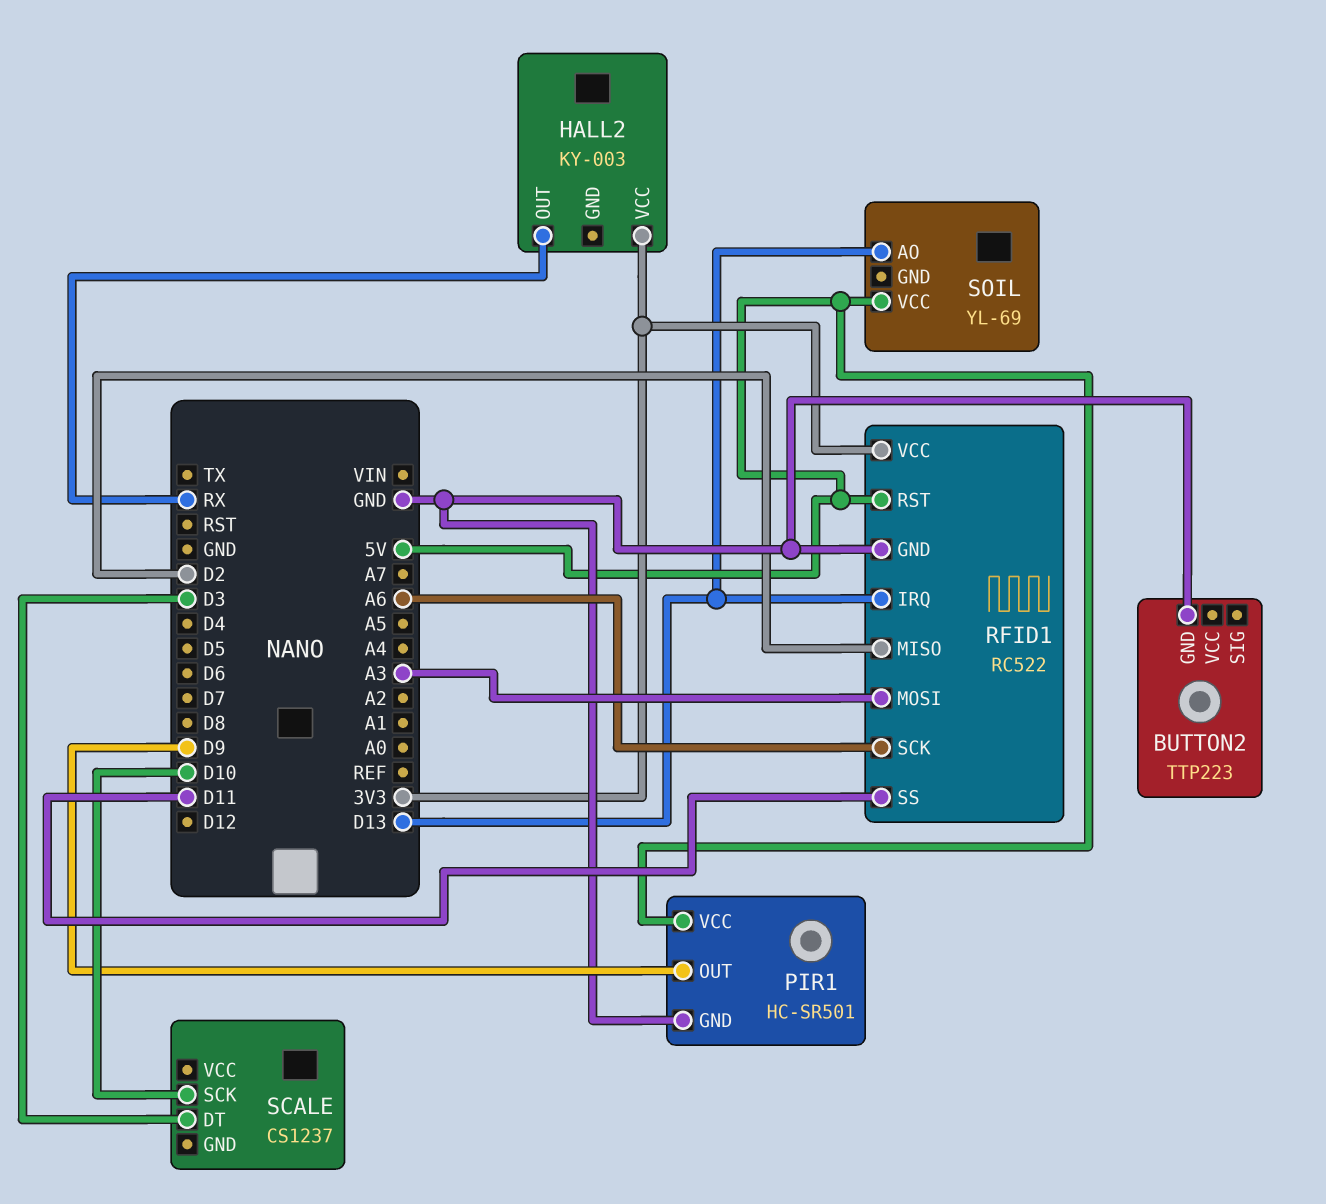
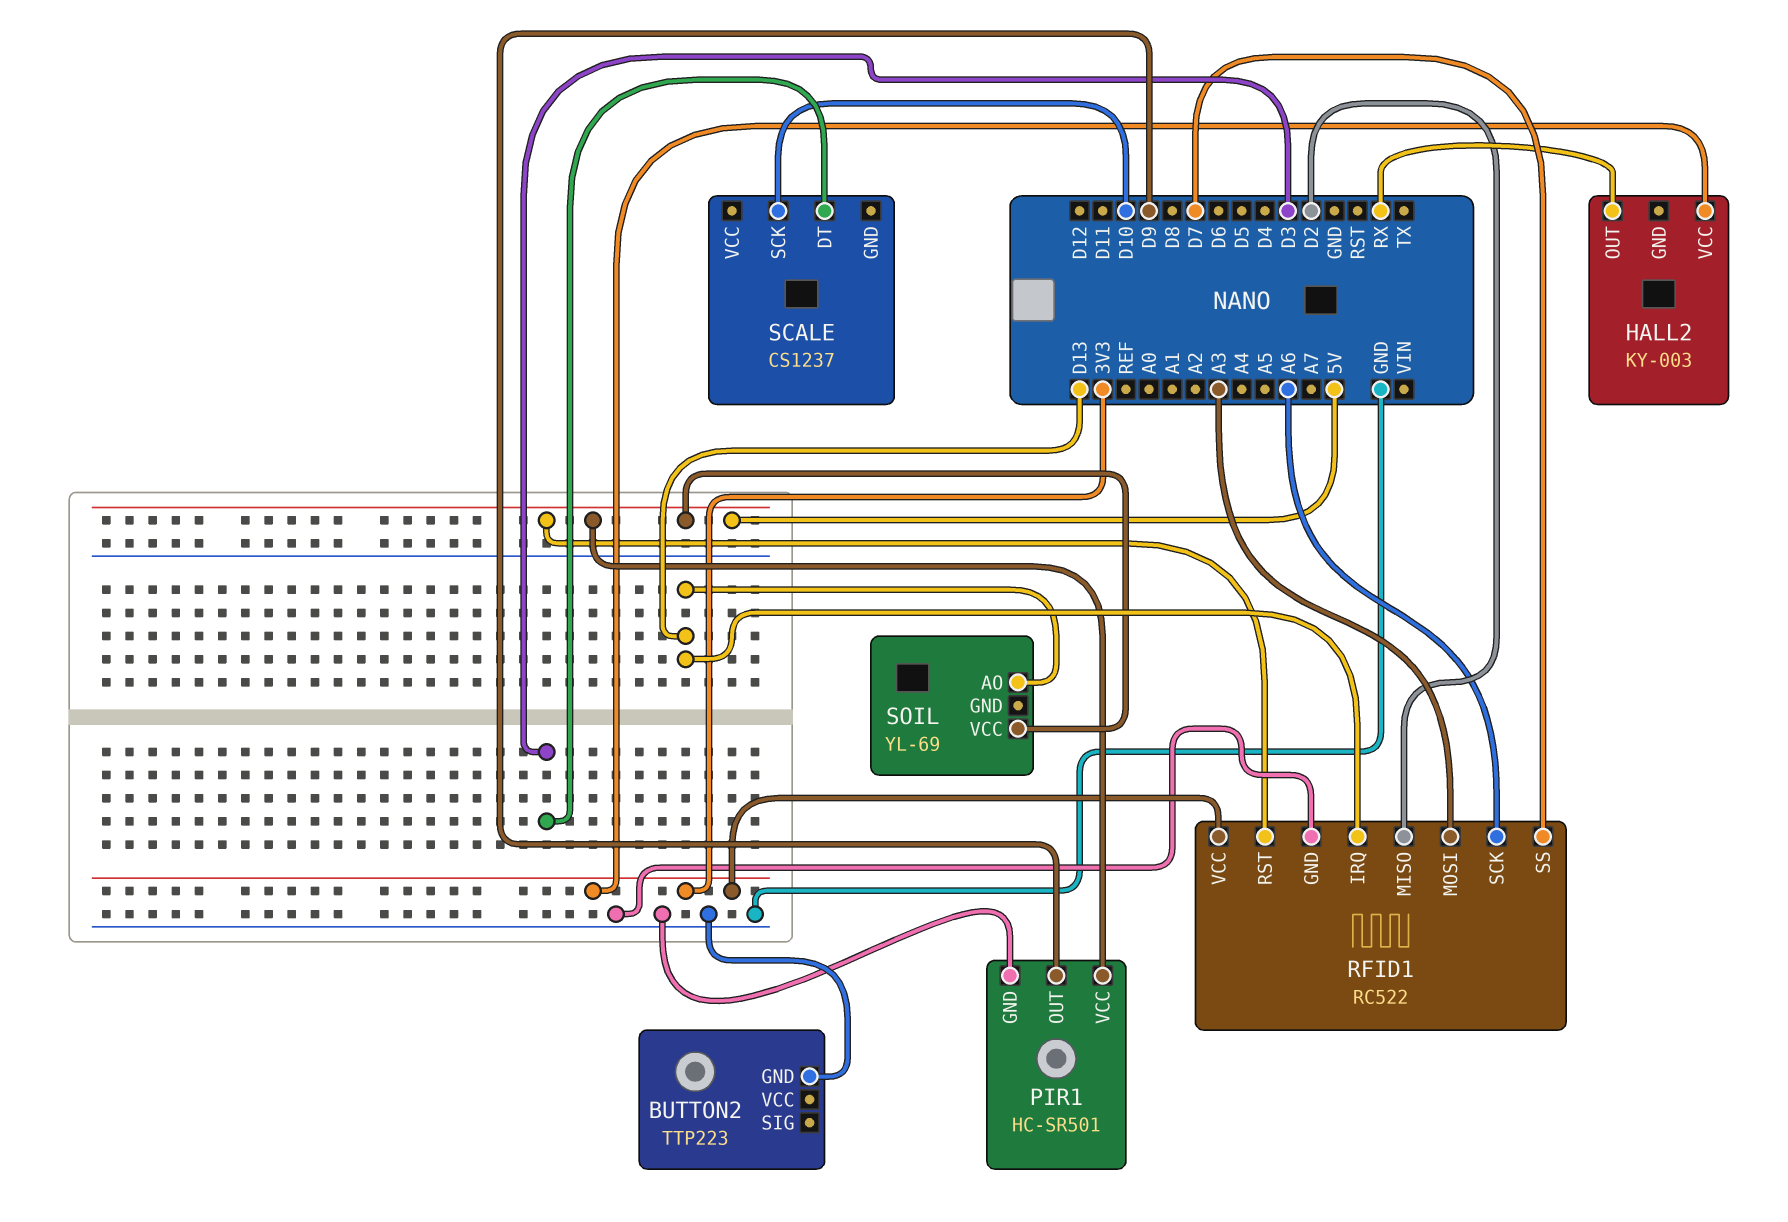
RFID1 pin SS: D11 -> D7

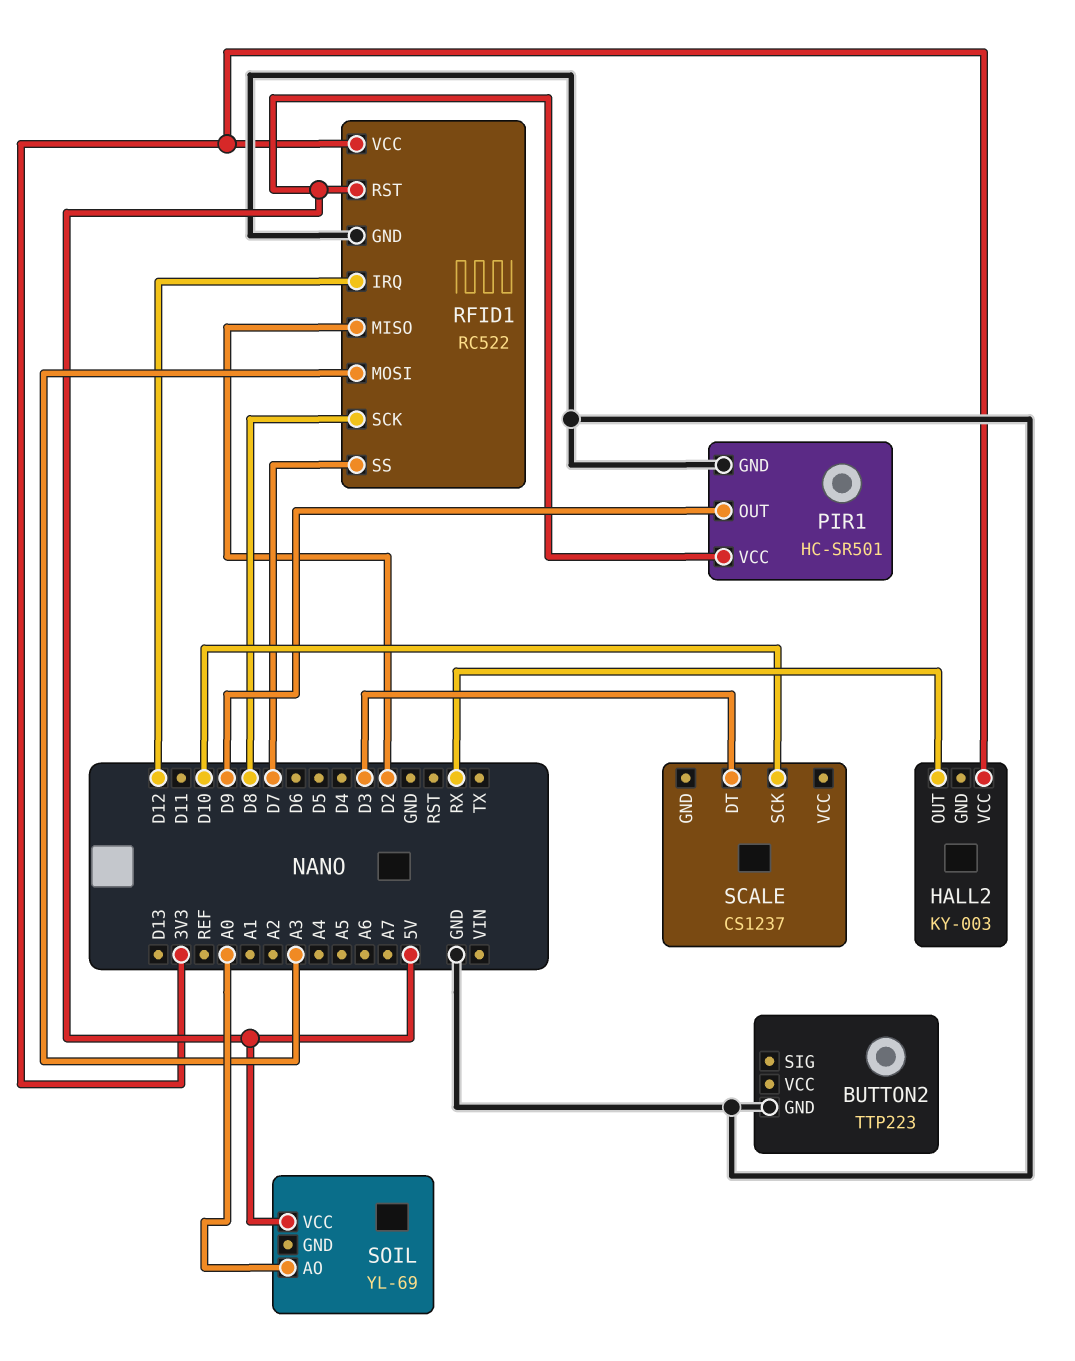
RFID1 pin IRQ: D13 -> D12
RFID1 pin SCK: A6 -> D8
SOIL pin AO: D13 -> A0

